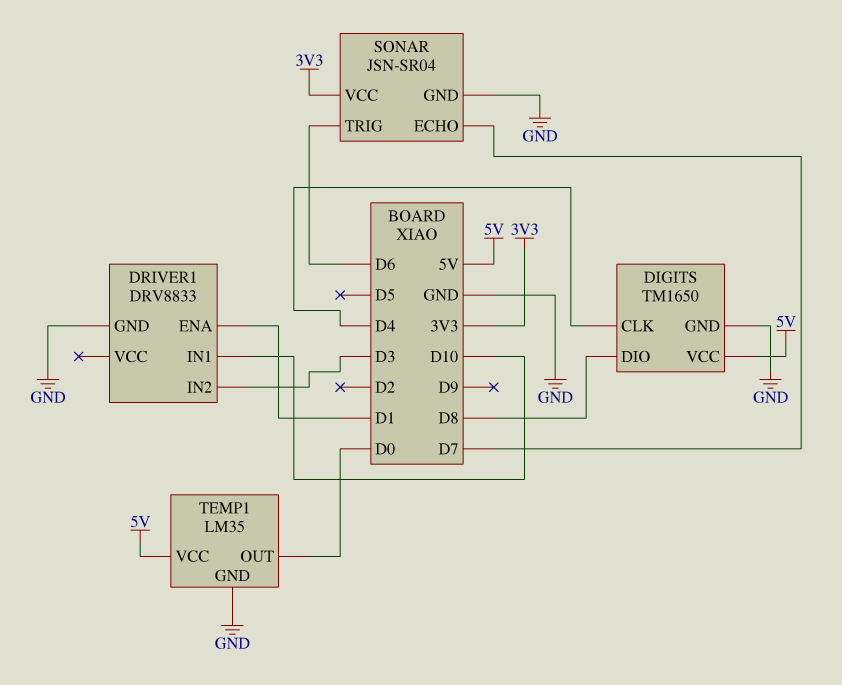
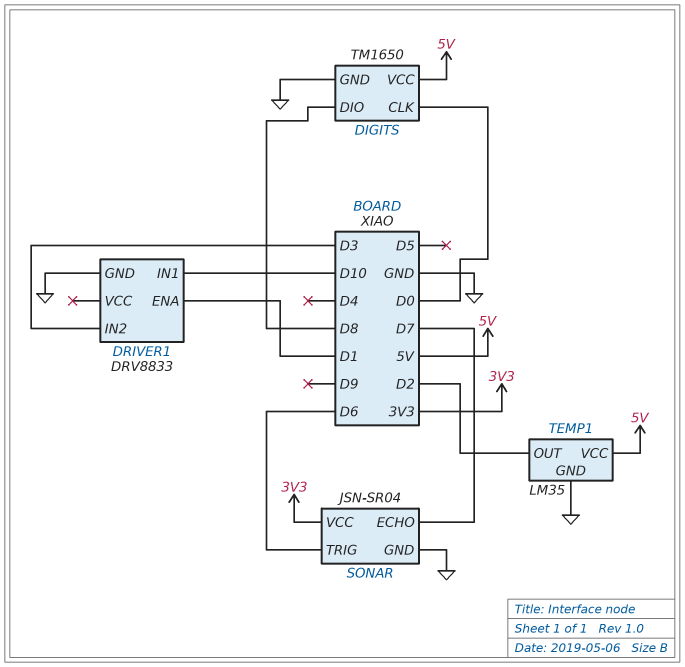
DIGITS pin CLK: D4 -> D0
TEMP1 pin OUT: D0 -> D2

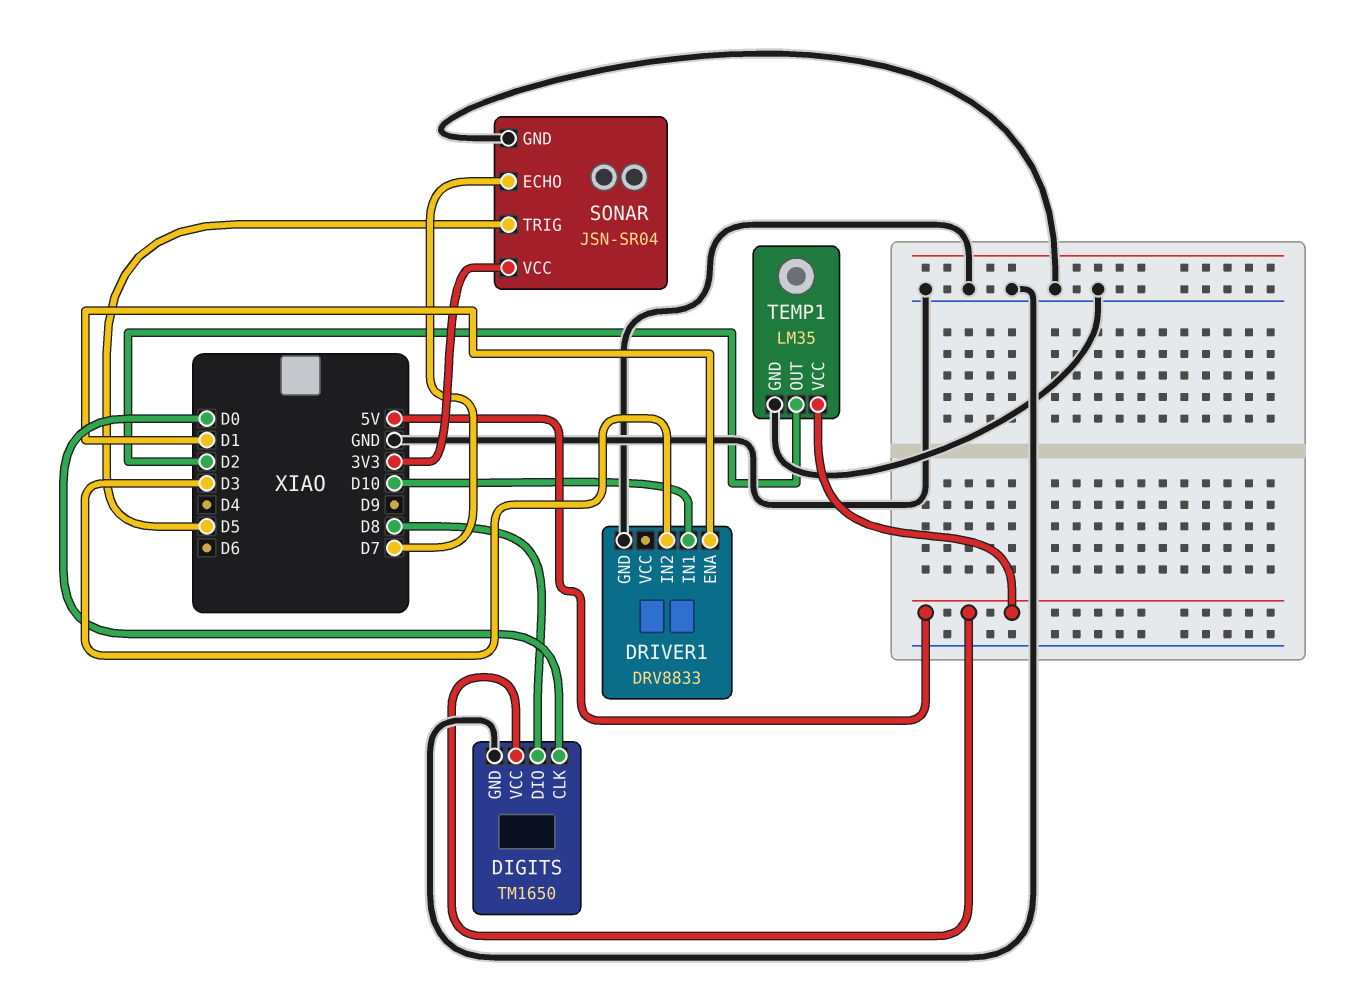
SONAR pin TRIG: D6 -> D5

